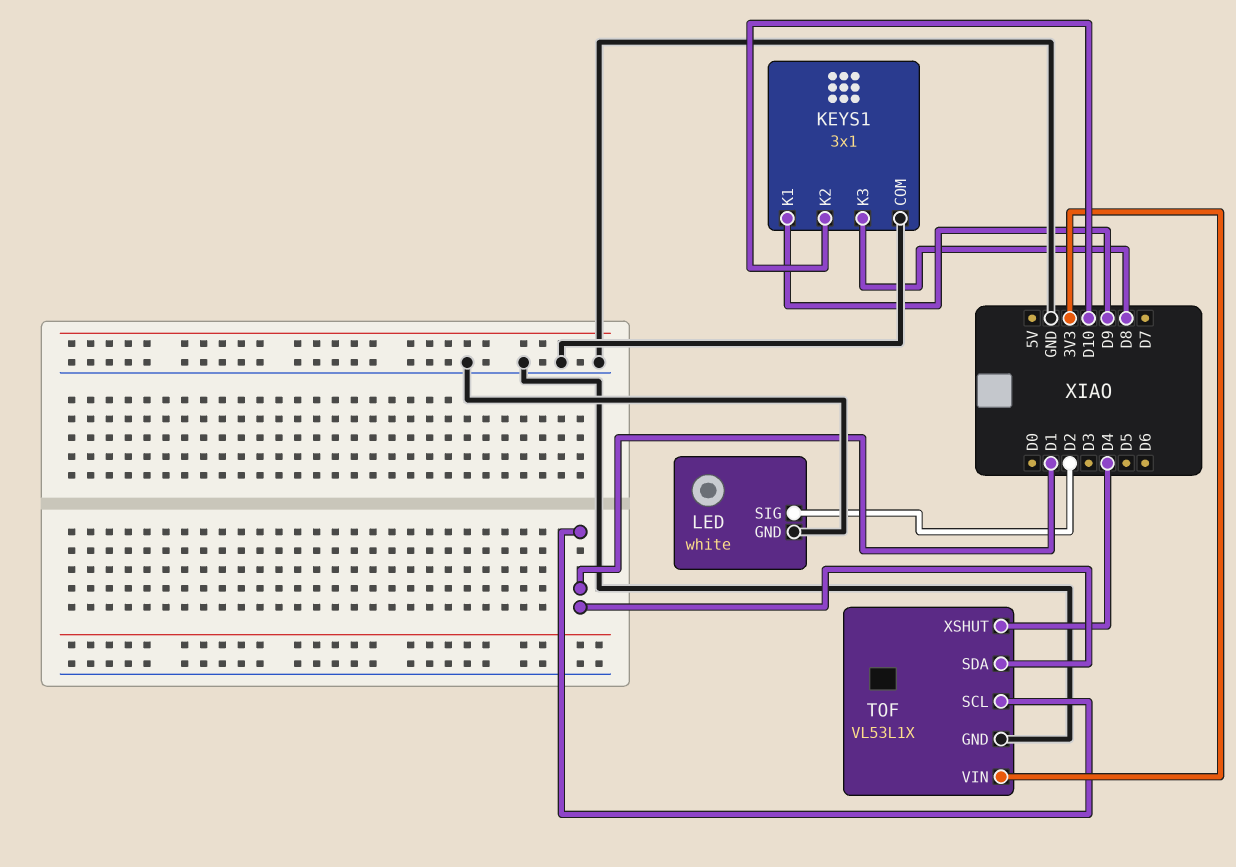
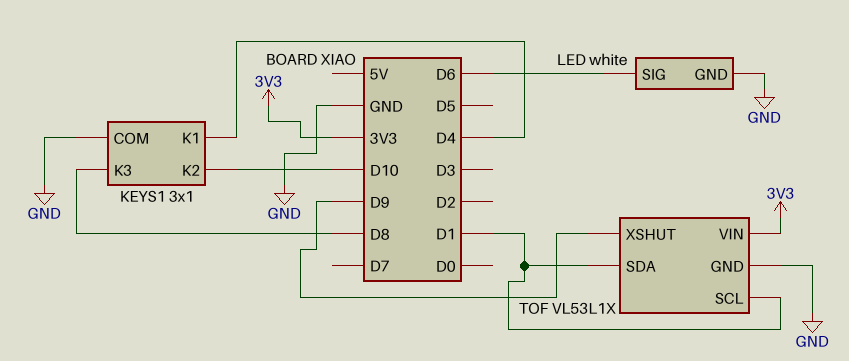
KEYS1 pin K1: D9 -> D4
LED pin SIG: D2 -> D6
TOF pin XSHUT: D4 -> D9

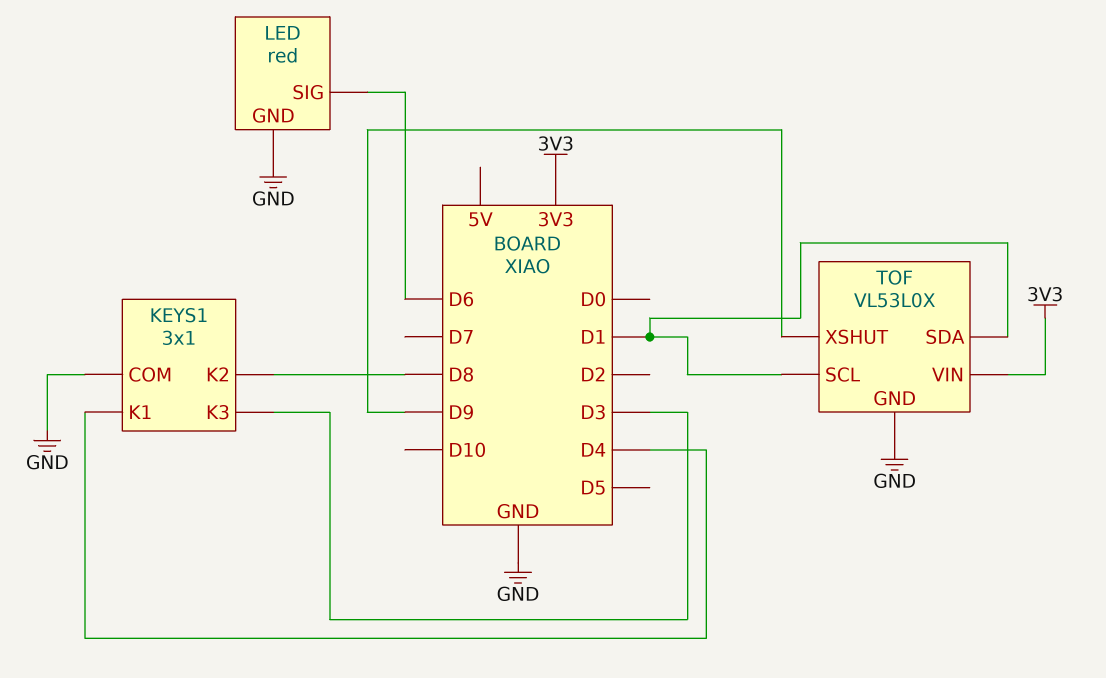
KEYS1 pin K2: D10 -> D8
KEYS1 pin K3: D8 -> D3
LED: white -> red
TOF: VL53L1X -> VL53L0X

